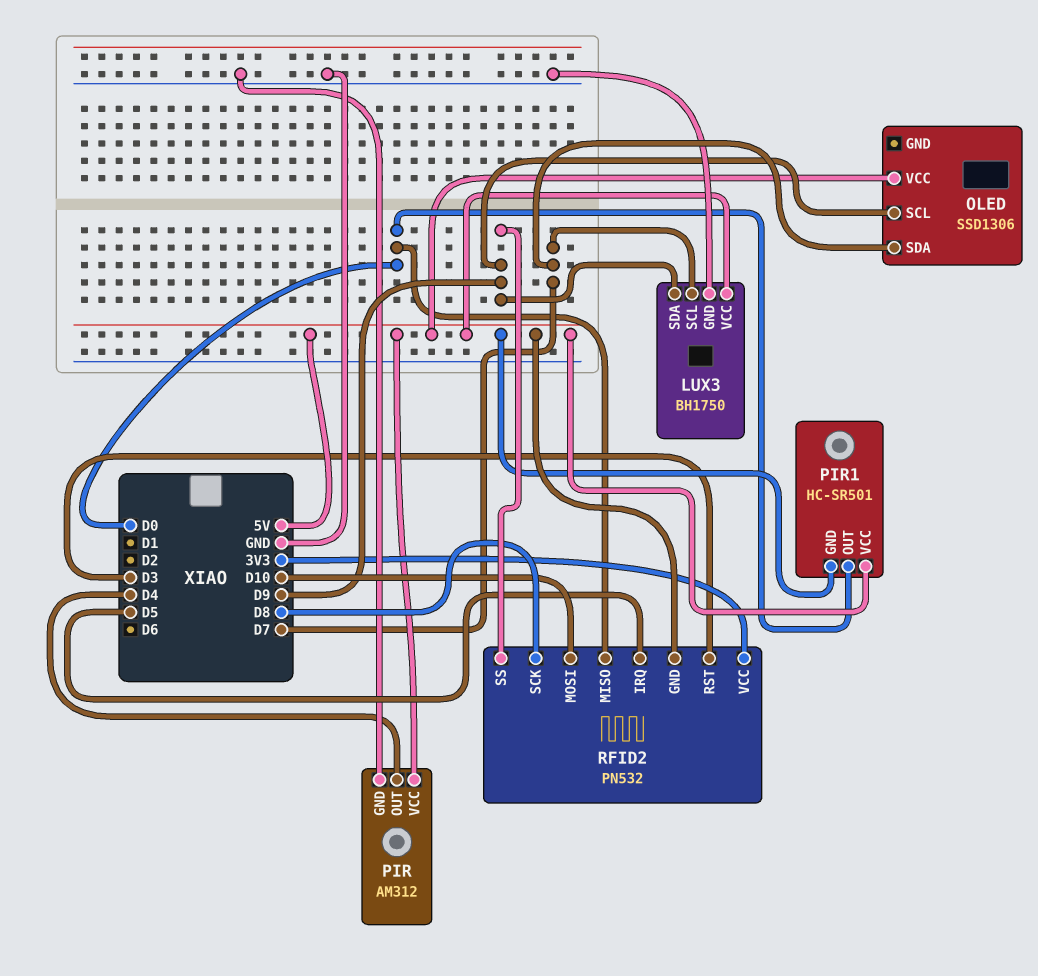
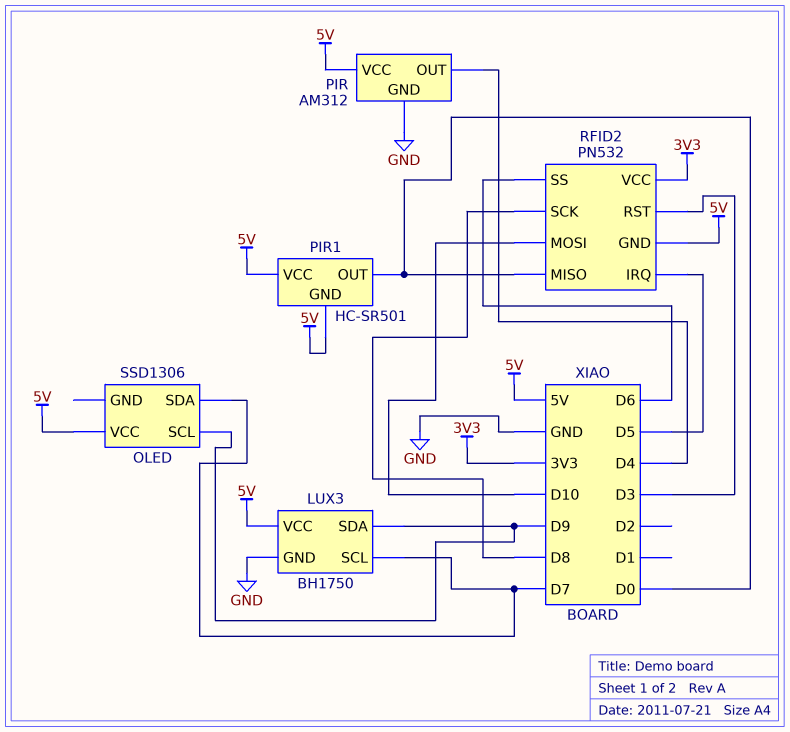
RFID2 pin SS: D9 -> D6

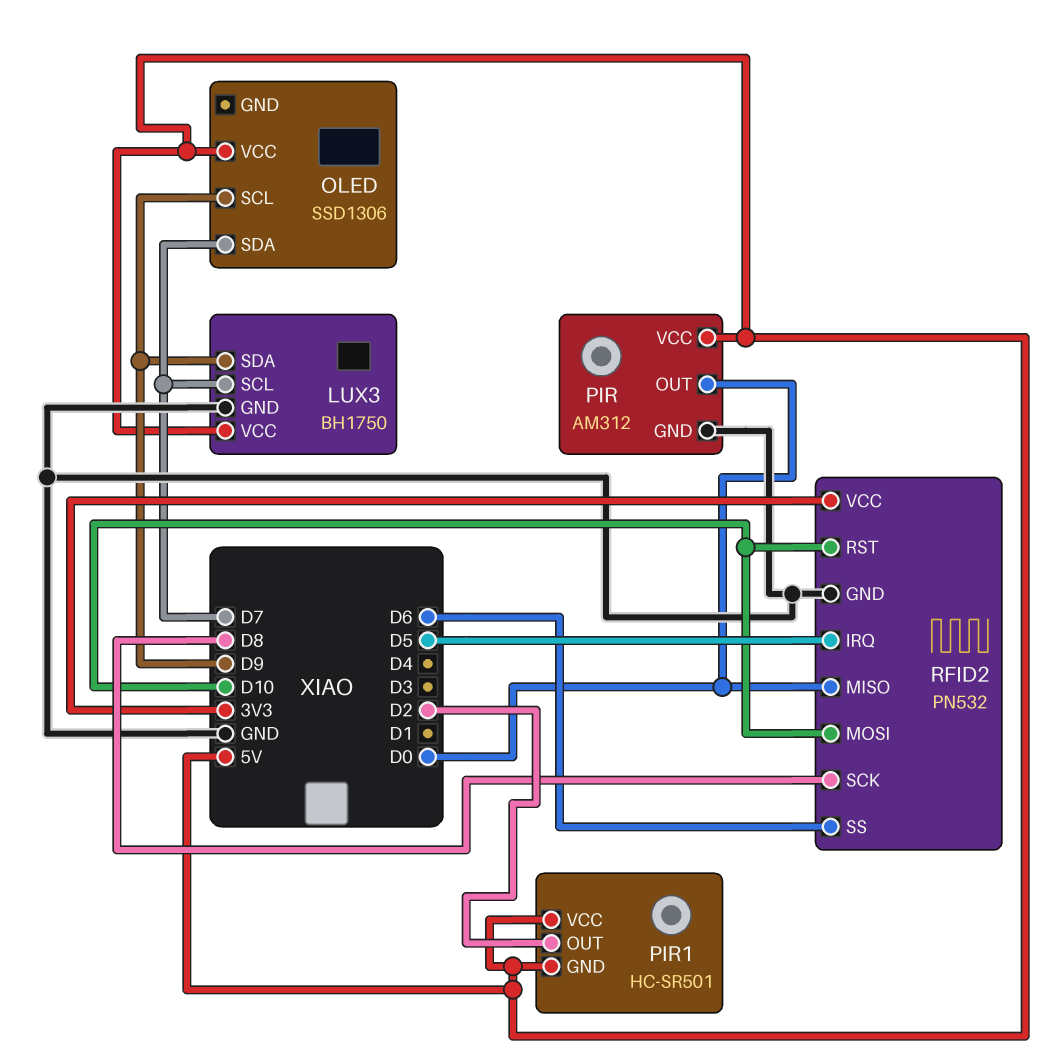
PIR pin OUT: D4 -> D0
PIR1 pin OUT: D0 -> D2
RFID2 pin GND: 5V -> GND
RFID2 pin RST: D3 -> D10

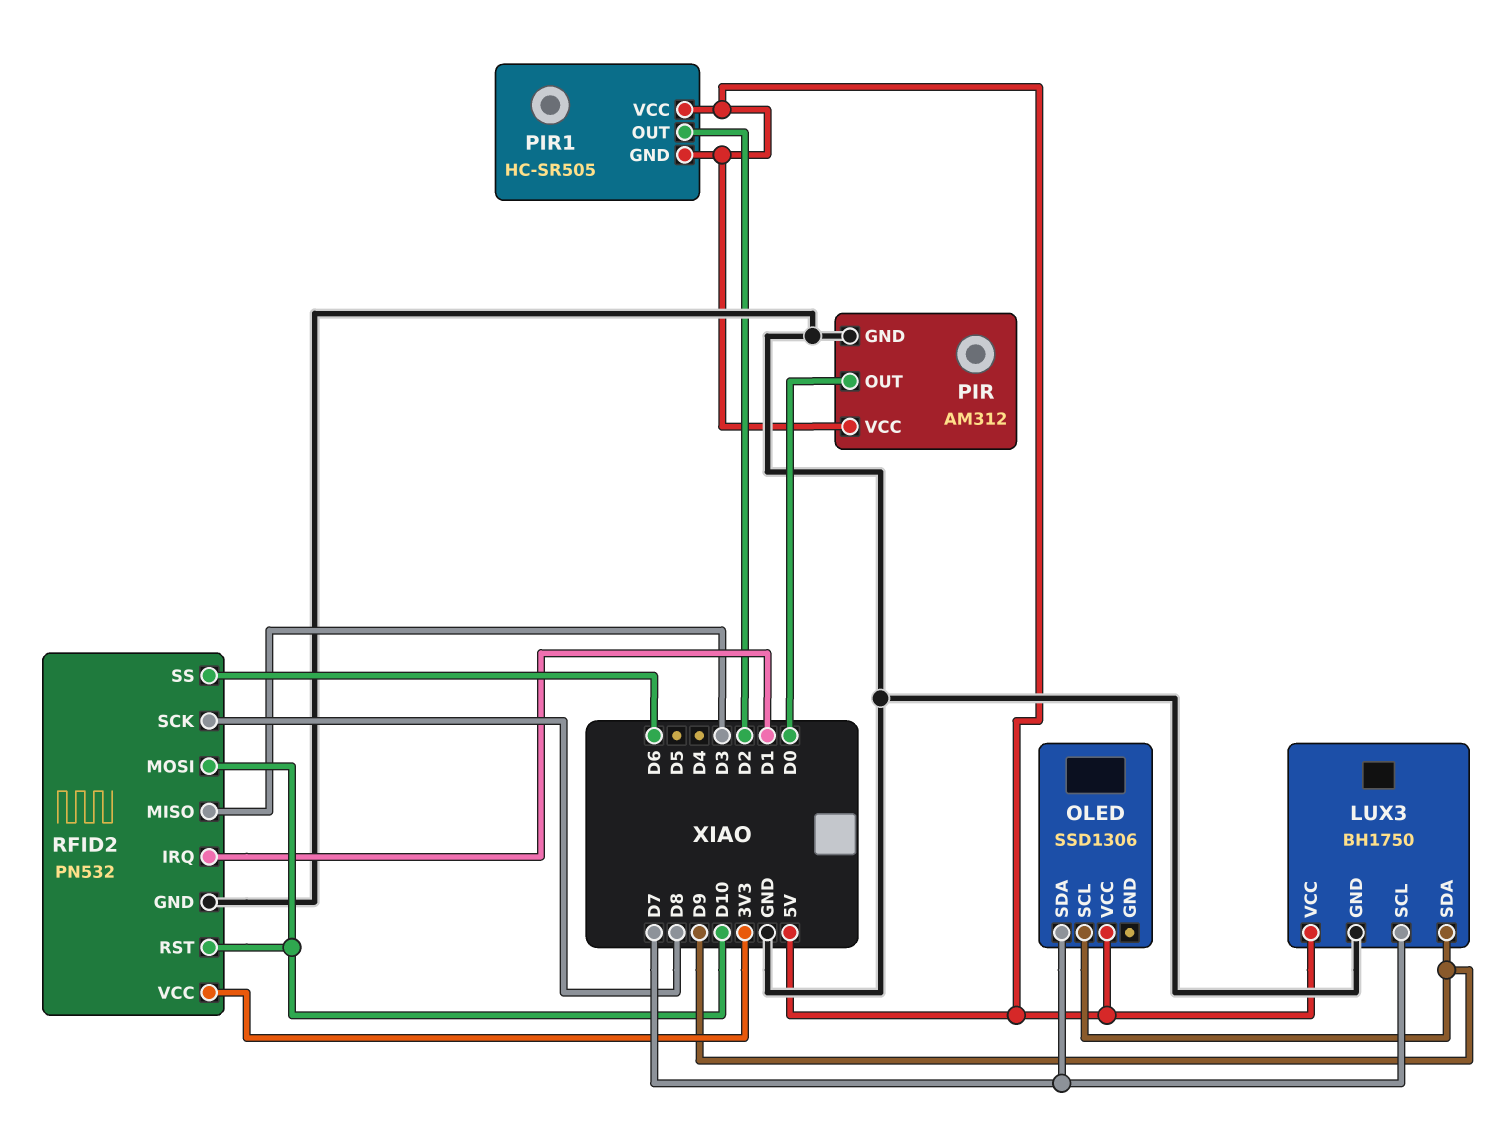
PIR1: HC-SR501 -> HC-SR505
RFID2 pin IRQ: D5 -> D1
RFID2 pin MISO: D0 -> D3

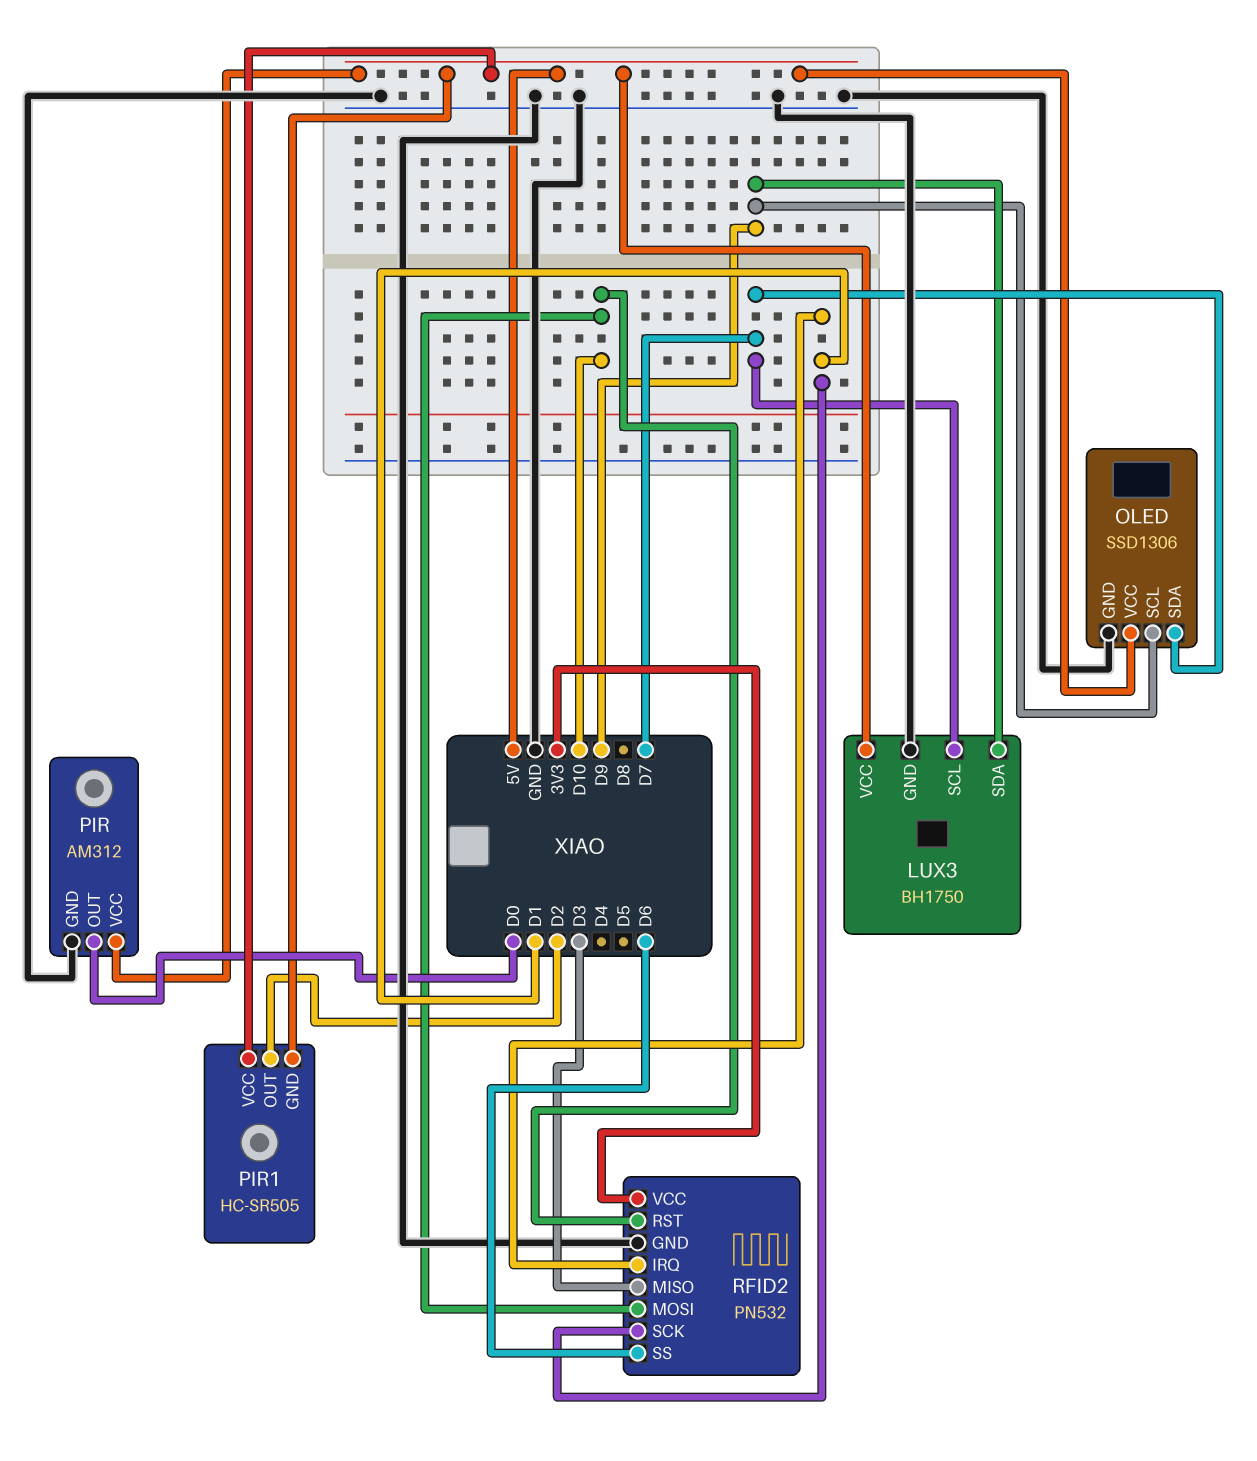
OLED pin GND: none -> GND
RFID2 pin SCK: D8 -> D1

